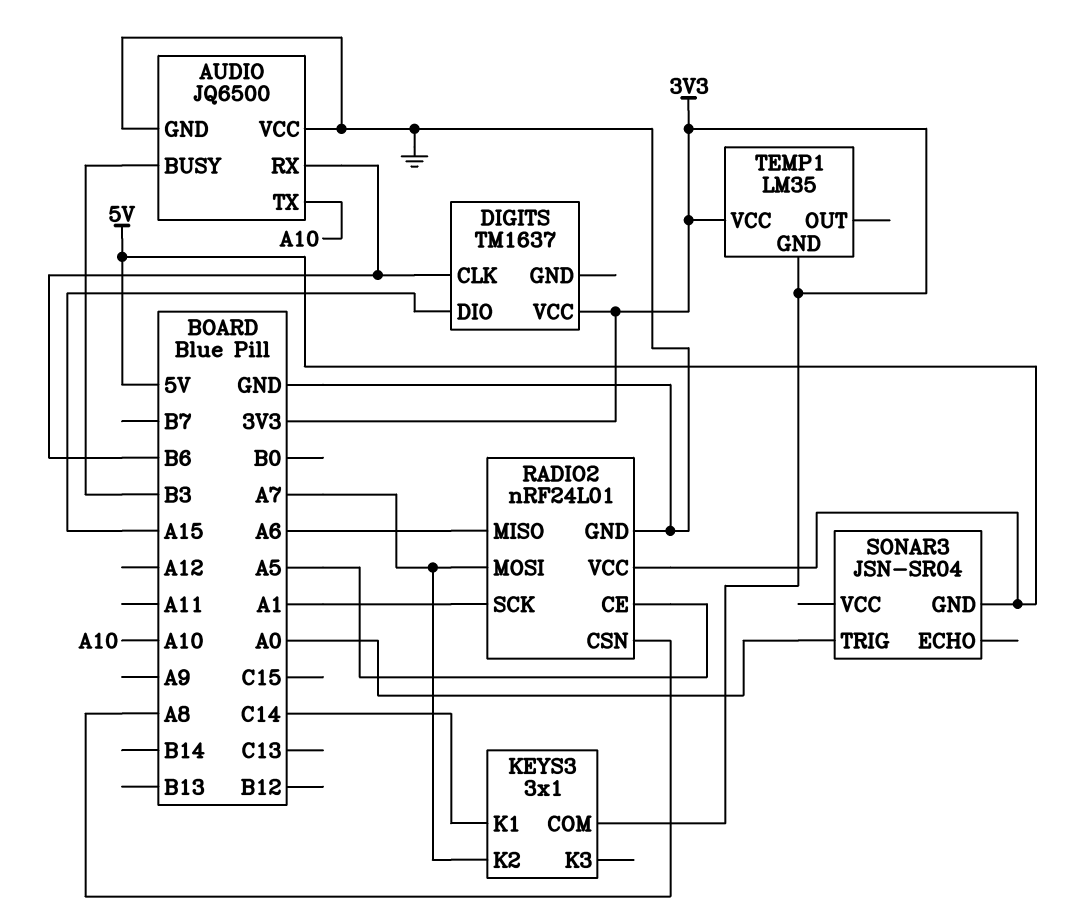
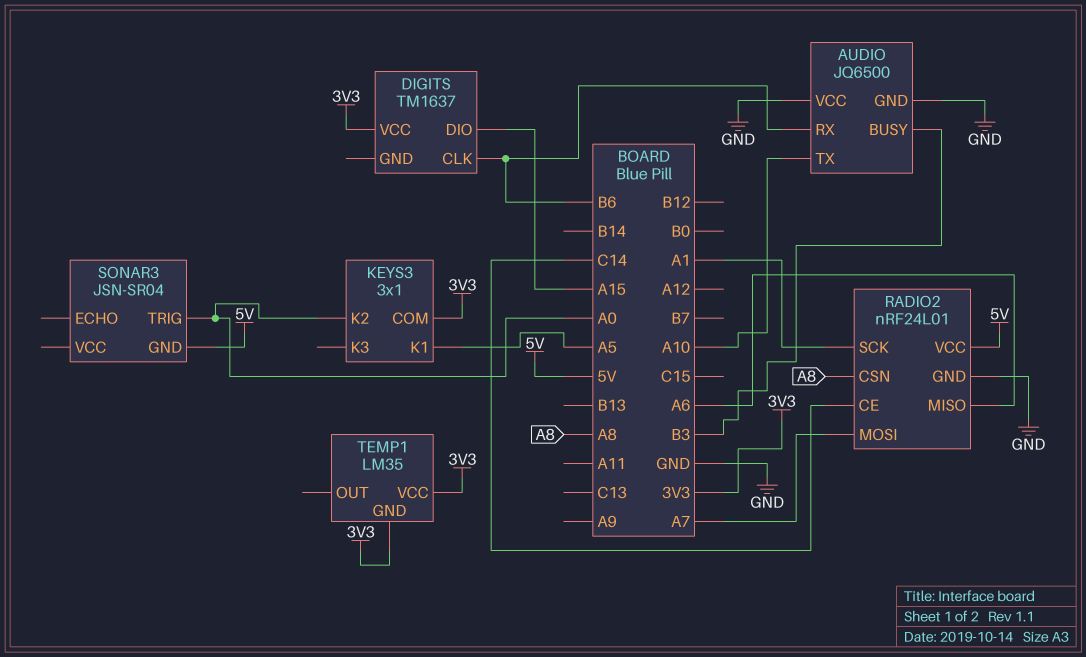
KEYS3 pin K1: C14 -> A5
KEYS3 pin K2: A7 -> A0
RADIO2 pin CE: A5 -> C14

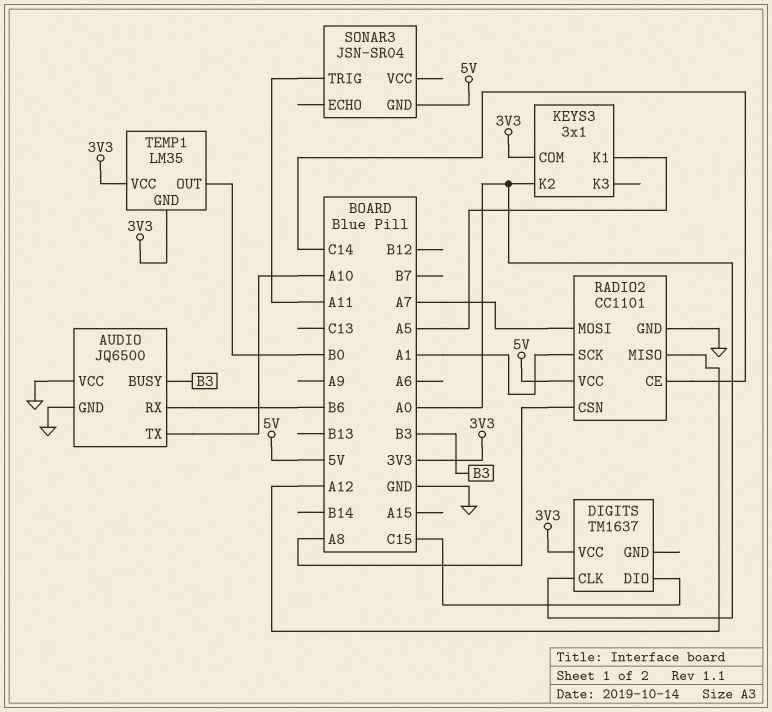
DIGITS pin CLK: B6 -> A0
DIGITS pin DIO: A15 -> C15
RADIO2: nRF24L01 -> CC1101
RADIO2 pin MISO: A6 -> A12
SONAR3 pin TRIG: A0 -> A11
TEMP1 pin OUT: none -> B0

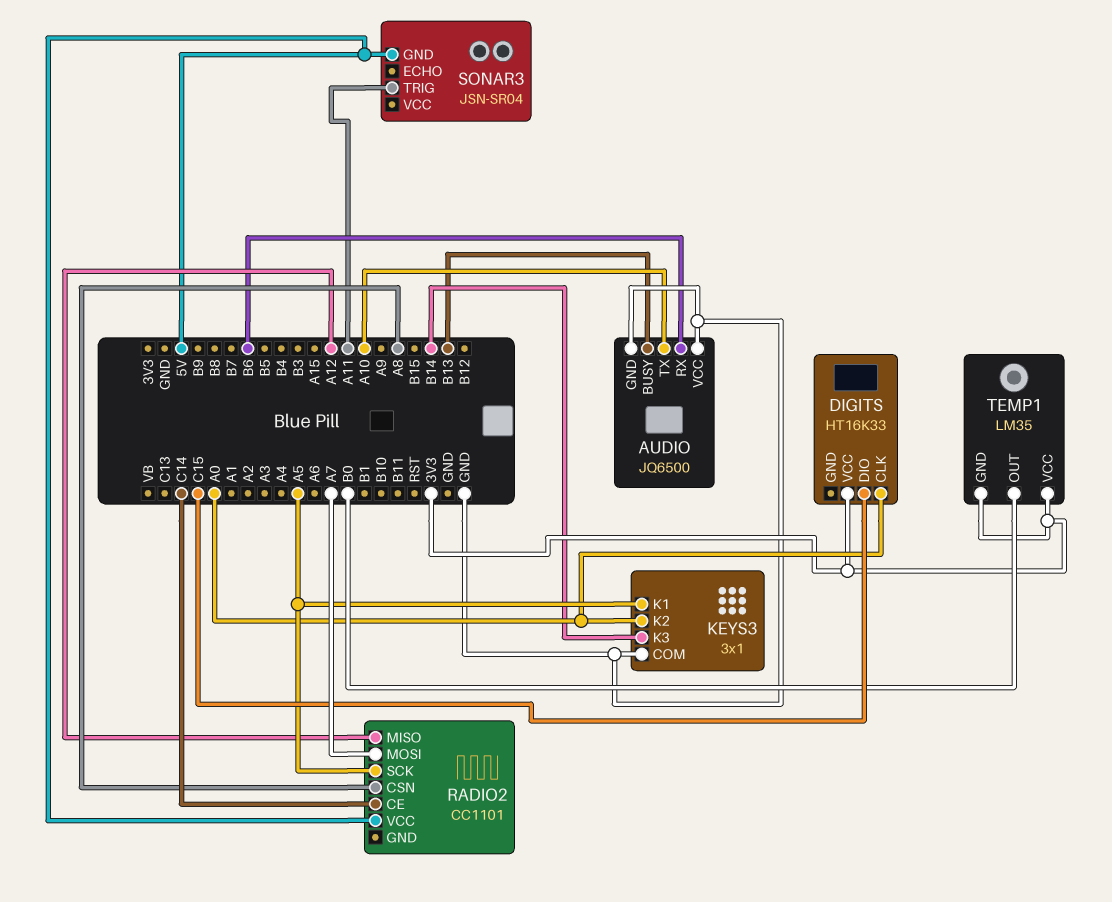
AUDIO pin BUSY: B3 -> B13
DIGITS: TM1637 -> HT16K33
KEYS3 pin COM: 3V3 -> GND
KEYS3 pin K3: none -> B14
RADIO2 pin GND: GND -> none
RADIO2 pin SCK: A1 -> A5

